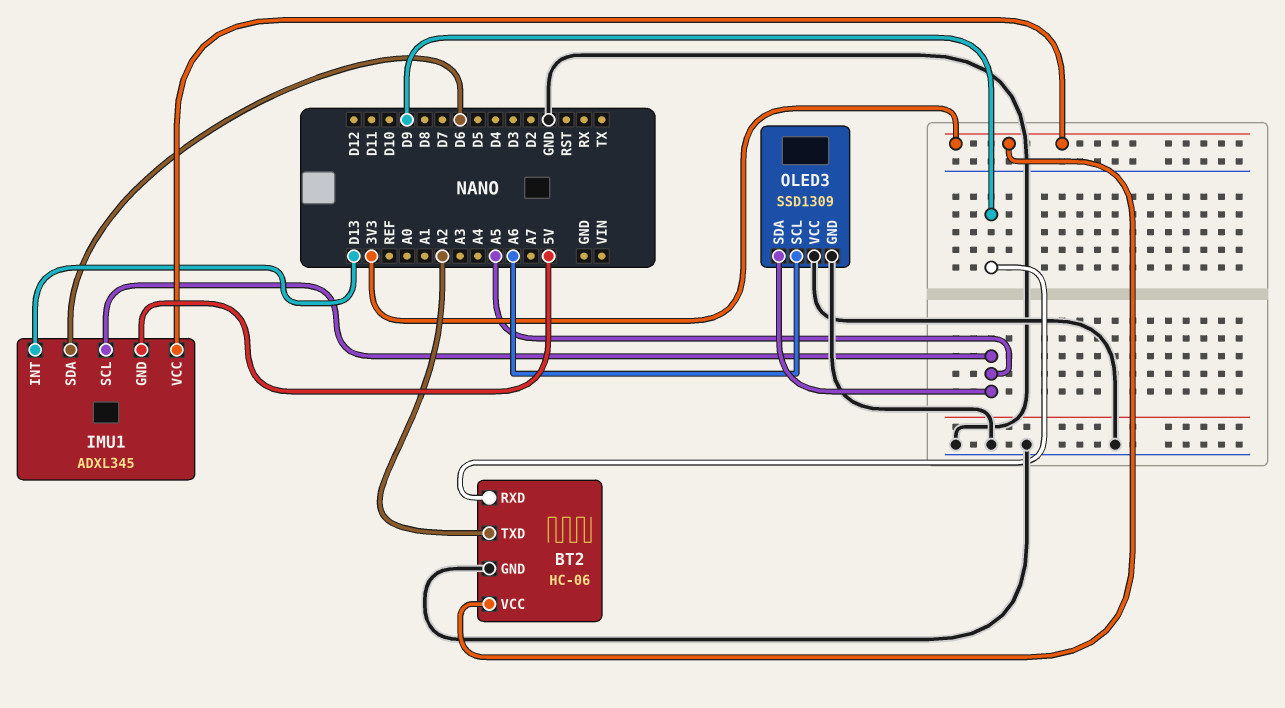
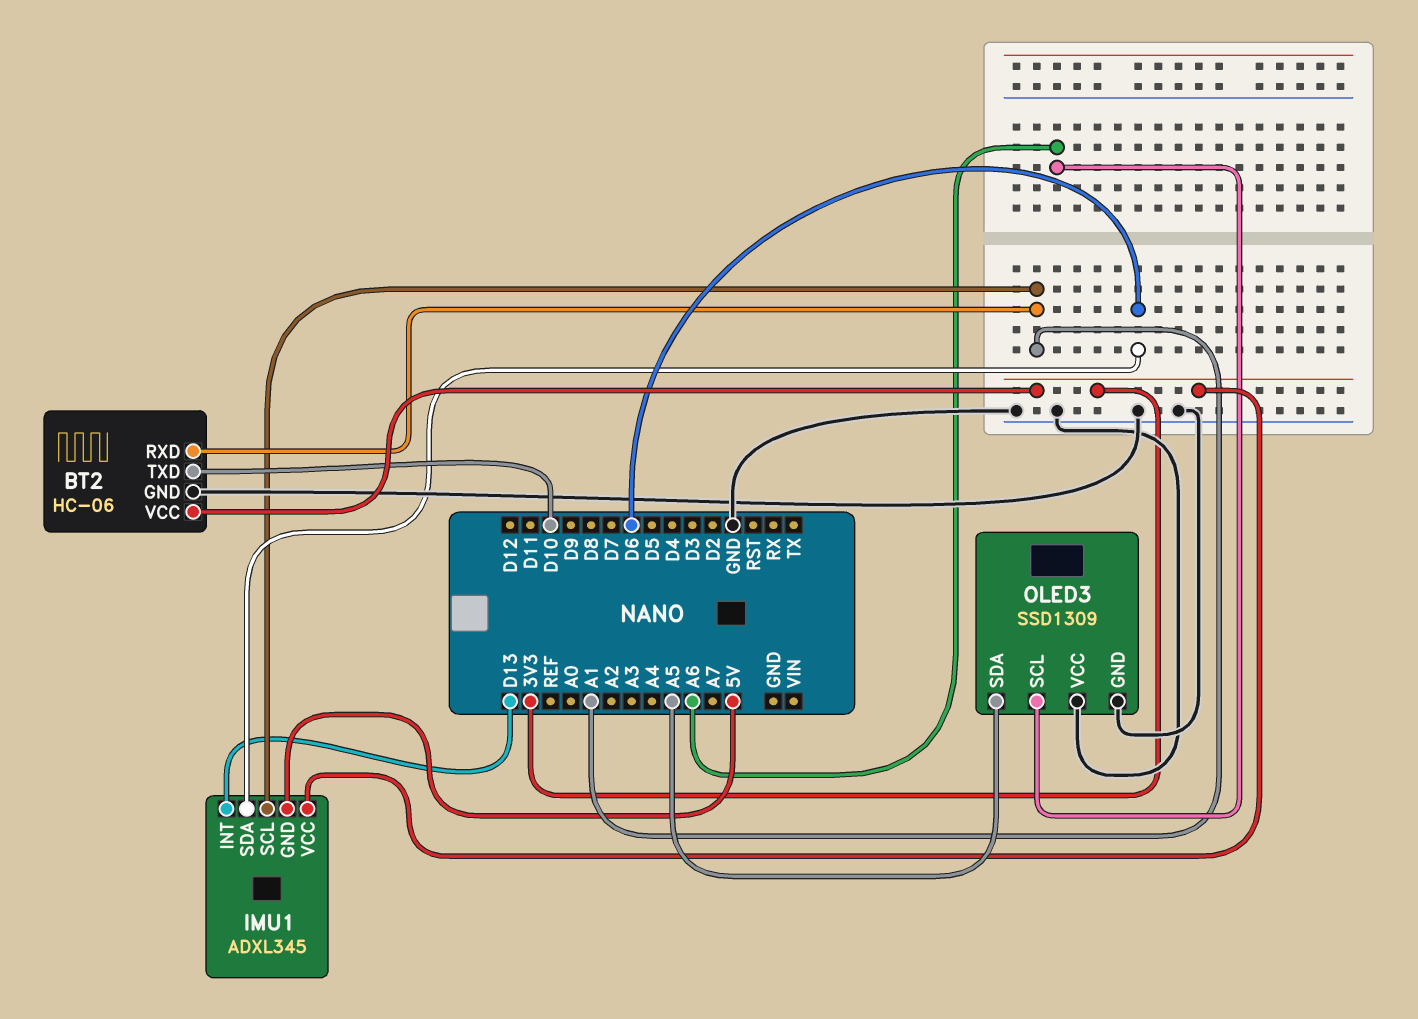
BT2 pin RXD: D9 -> A1
BT2 pin TXD: A2 -> D10
IMU1 pin SCL: A5 -> A1

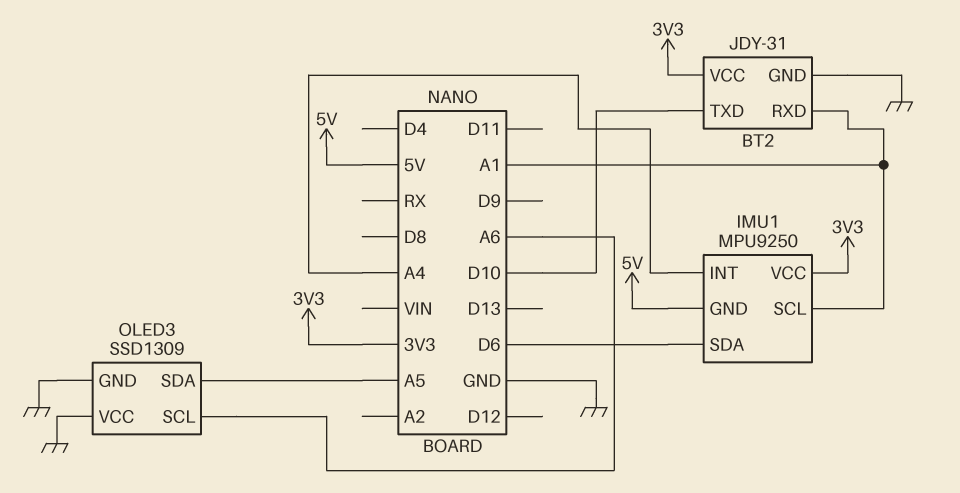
BT2: HC-06 -> JDY-31
IMU1: ADXL345 -> MPU9250
IMU1 pin INT: D13 -> A4

